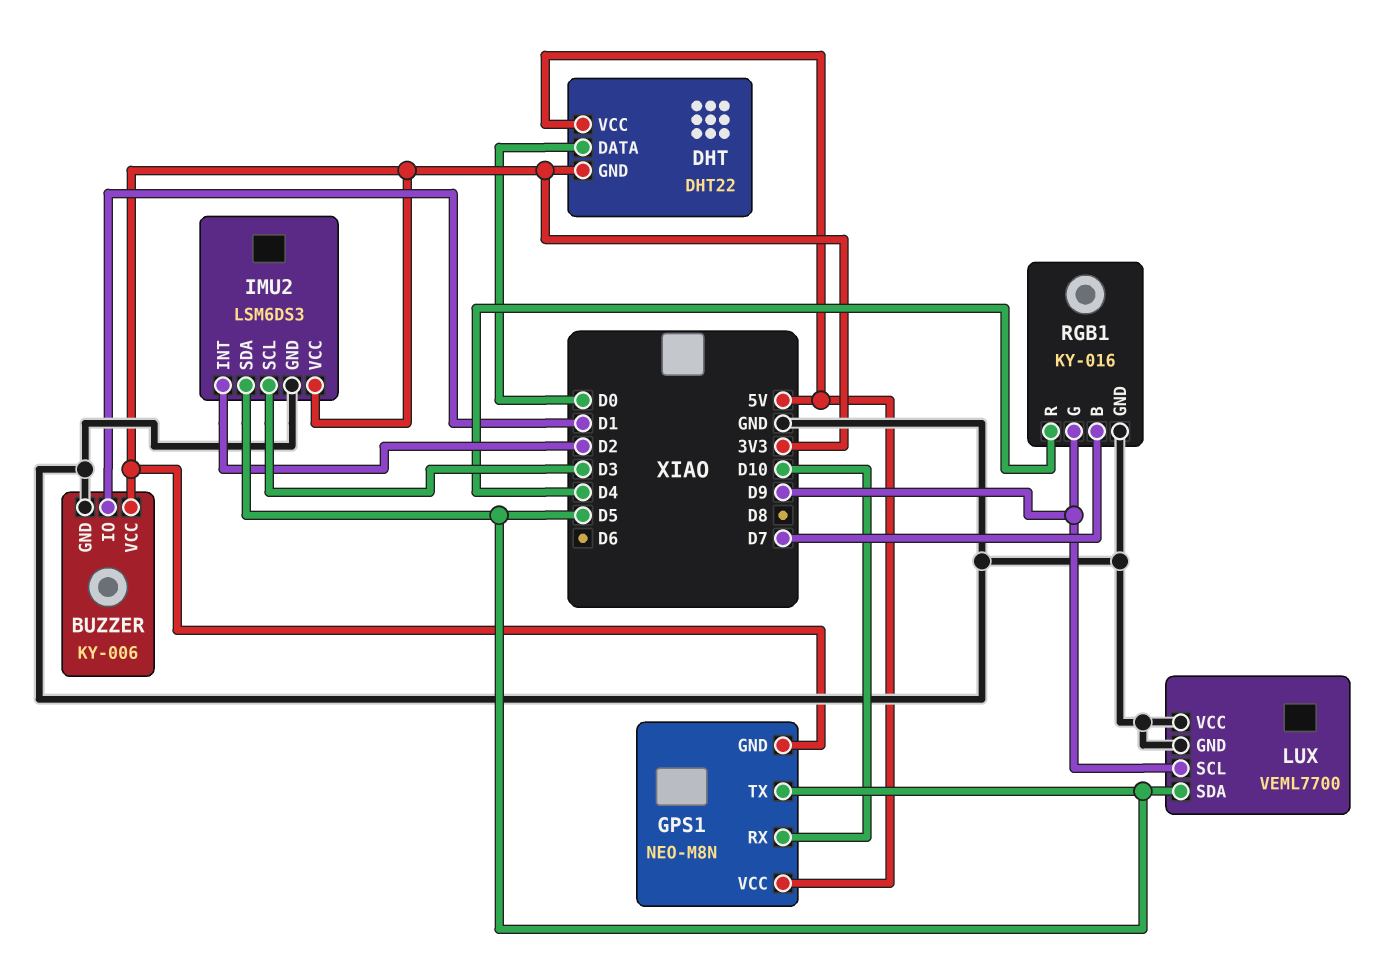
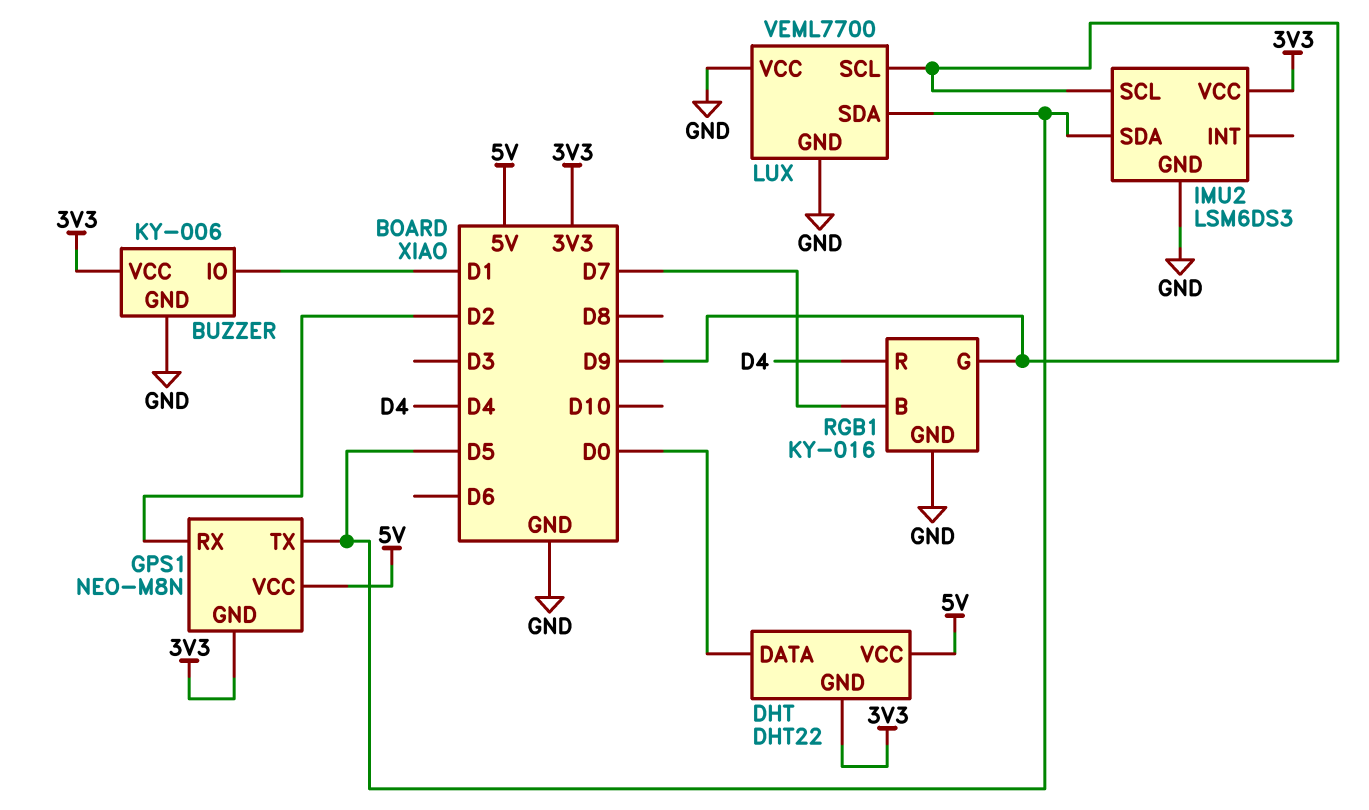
GPS1 pin RX: D10 -> D2
IMU2 pin INT: D2 -> none
IMU2 pin SCL: D3 -> D9

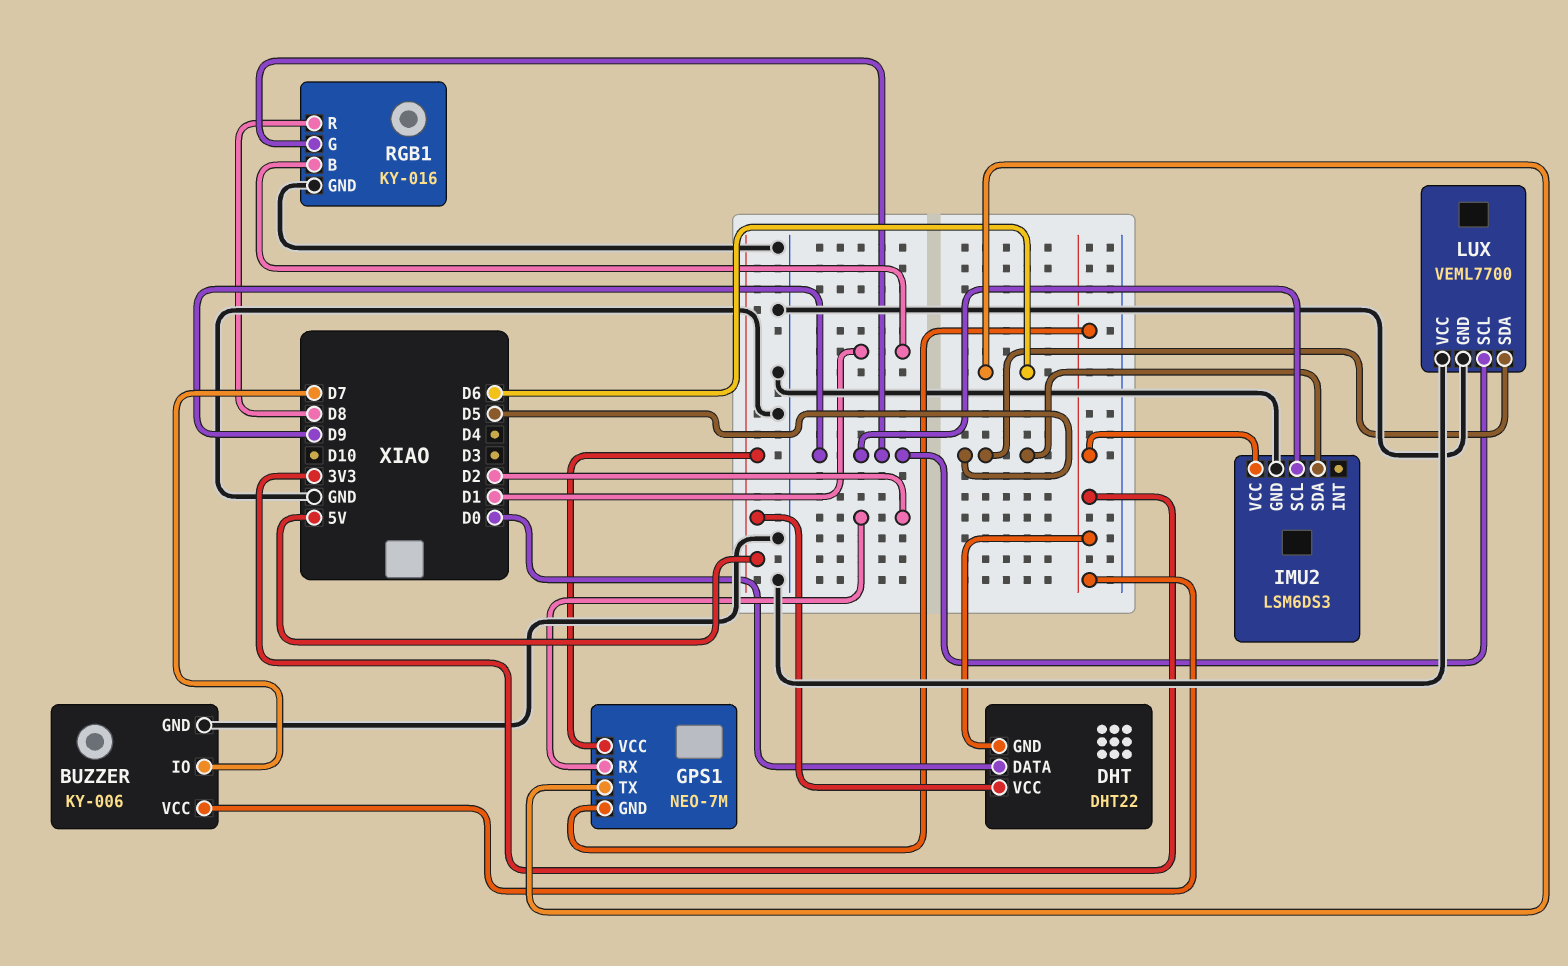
BUZZER pin IO: D1 -> D7
GPS1: NEO-M8N -> NEO-7M
GPS1 pin TX: D5 -> D6
RGB1 pin B: D7 -> D1
RGB1 pin R: D4 -> D8

